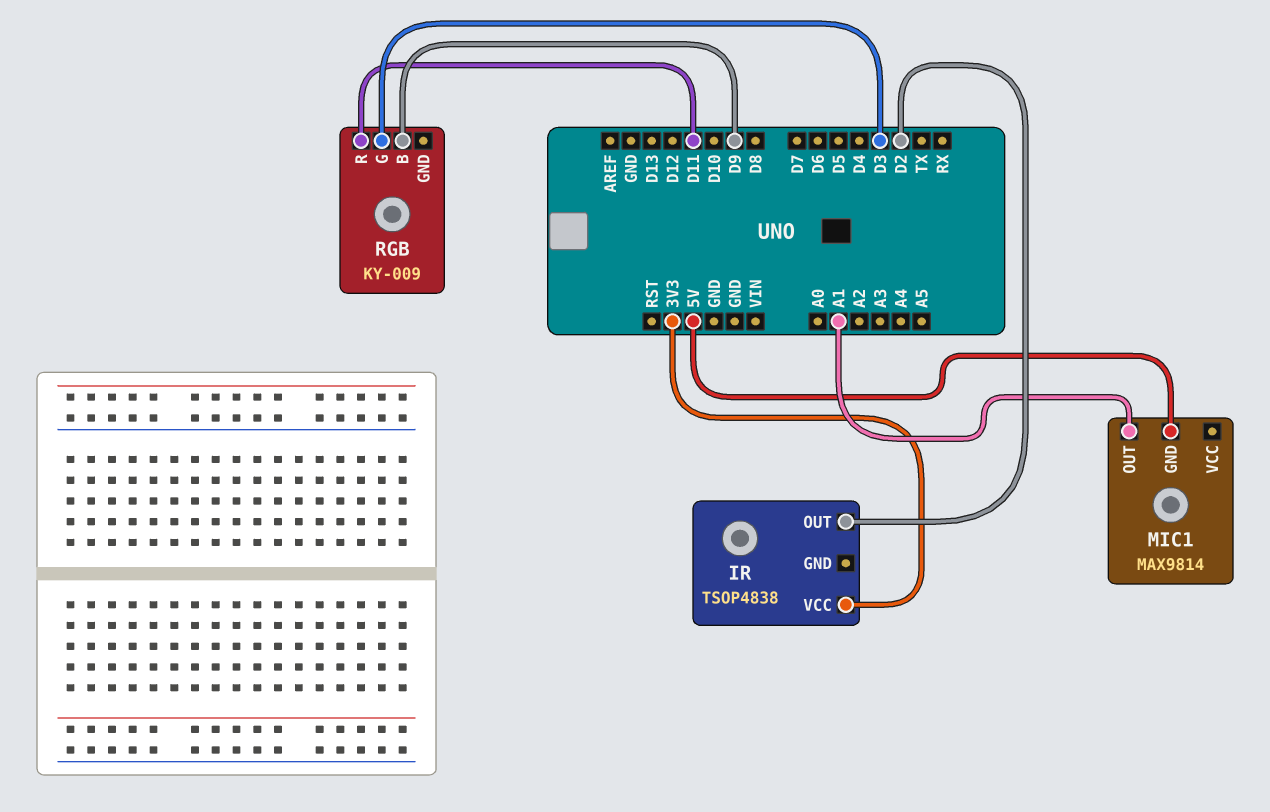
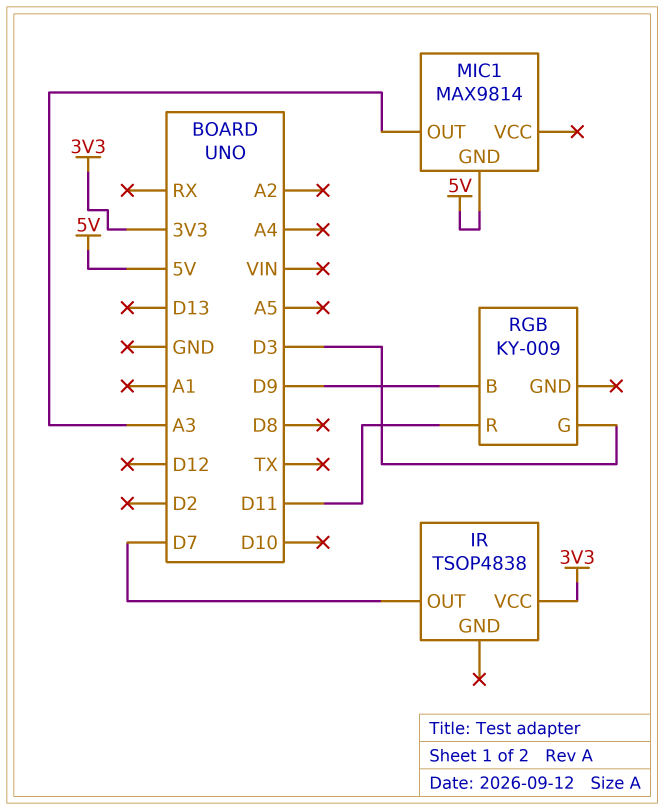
IR pin OUT: D2 -> D7
MIC1 pin OUT: A1 -> A3

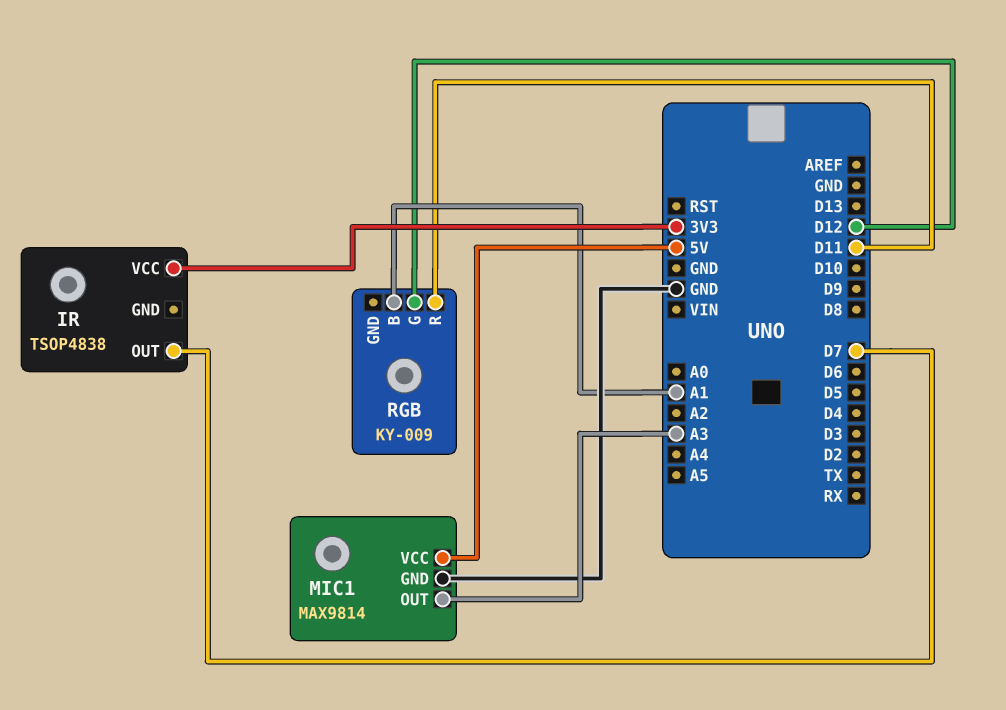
MIC1 pin GND: 5V -> GND
MIC1 pin VCC: none -> 5V
RGB pin B: D9 -> A1
RGB pin G: D3 -> D12

